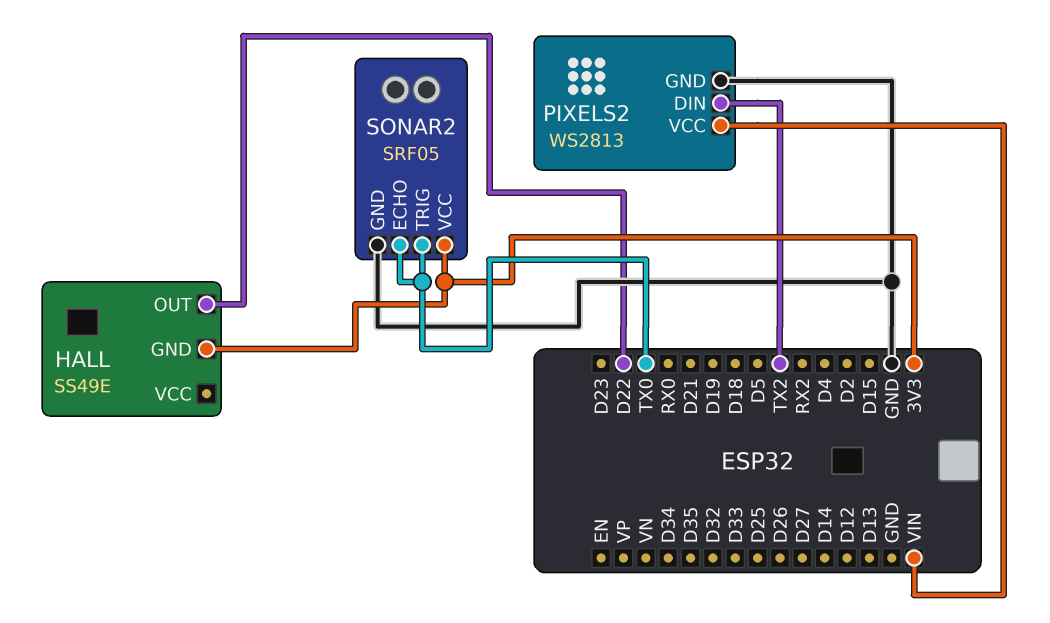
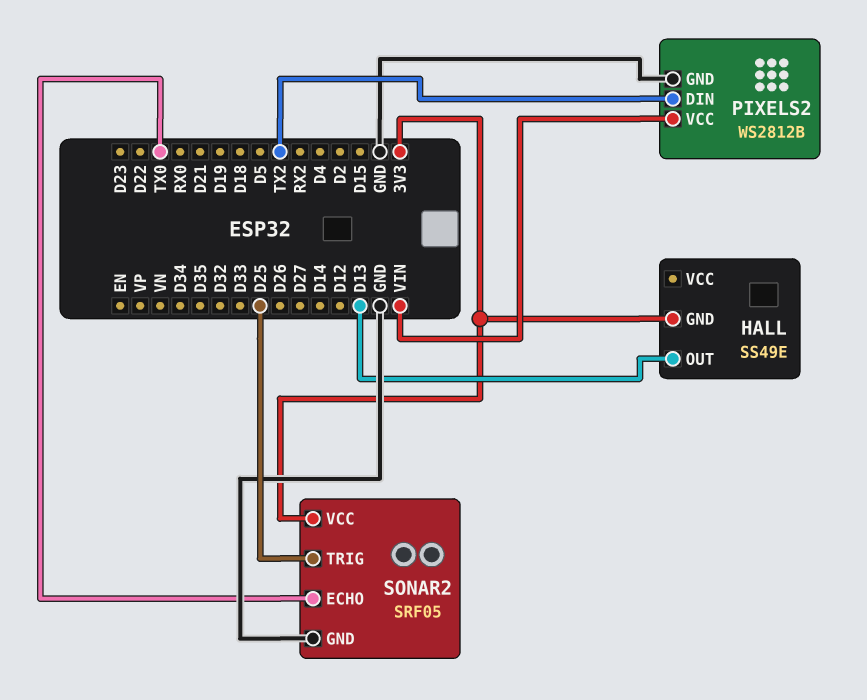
HALL pin OUT: D22 -> D13
PIXELS2: WS2813 -> WS2812B
SONAR2 pin TRIG: TX0 -> D25

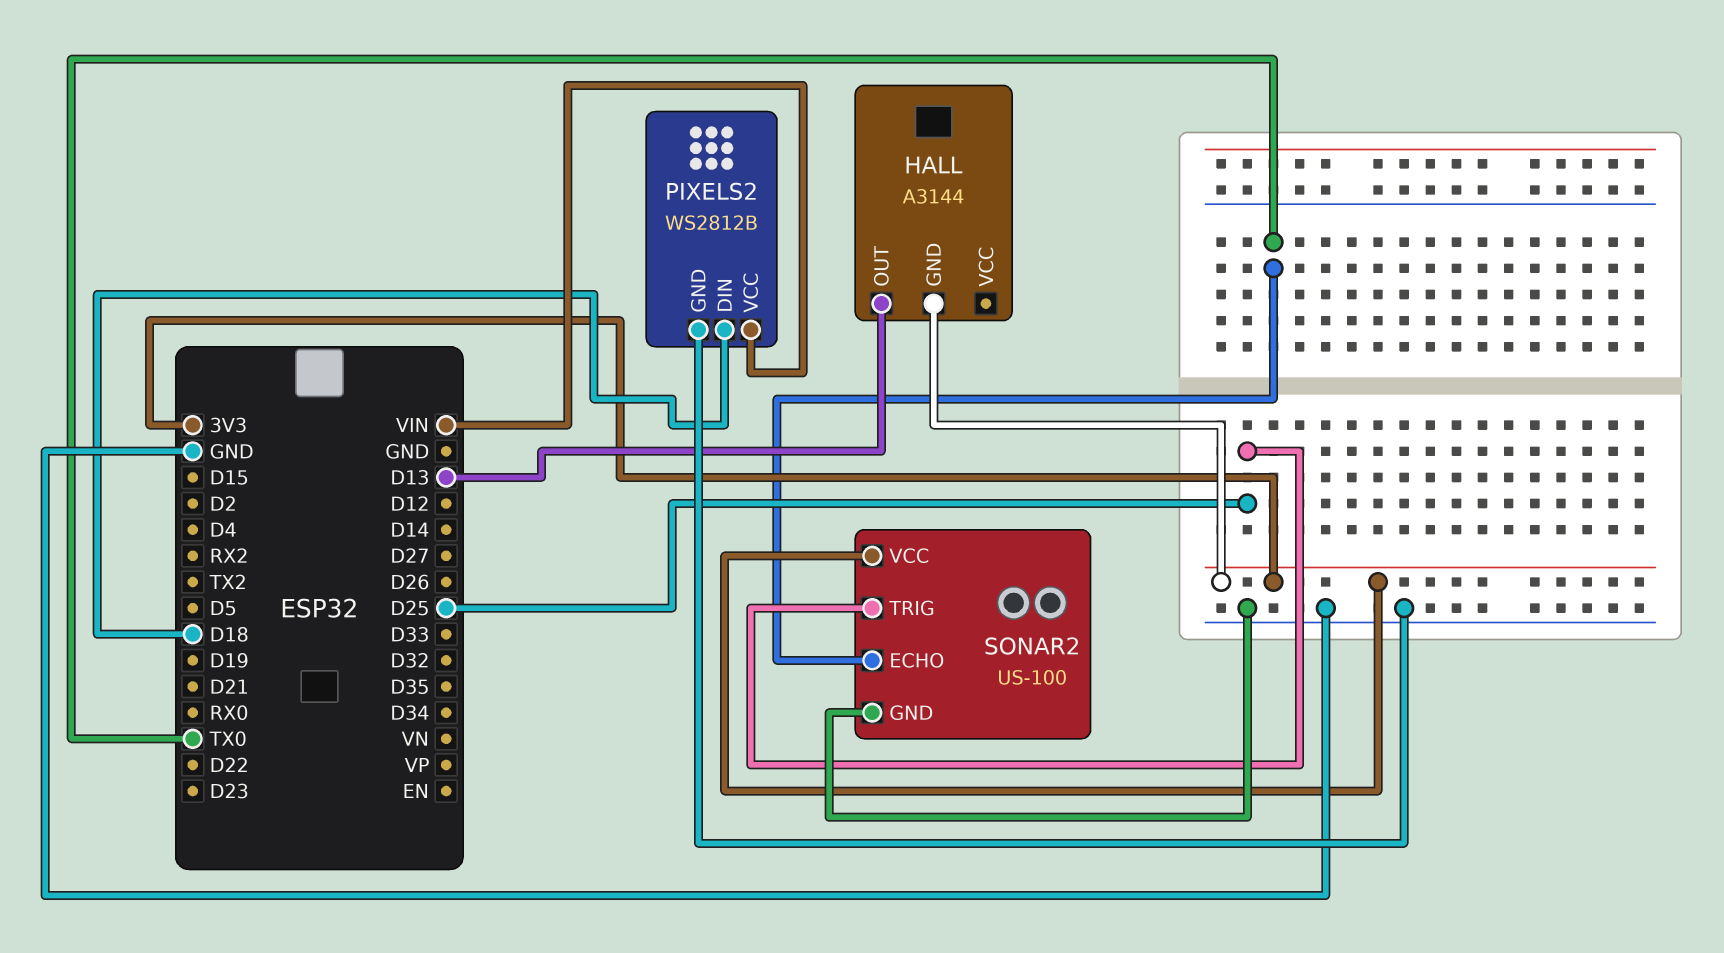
HALL: SS49E -> A3144
PIXELS2 pin DIN: TX2 -> D18
SONAR2: SRF05 -> US-100

